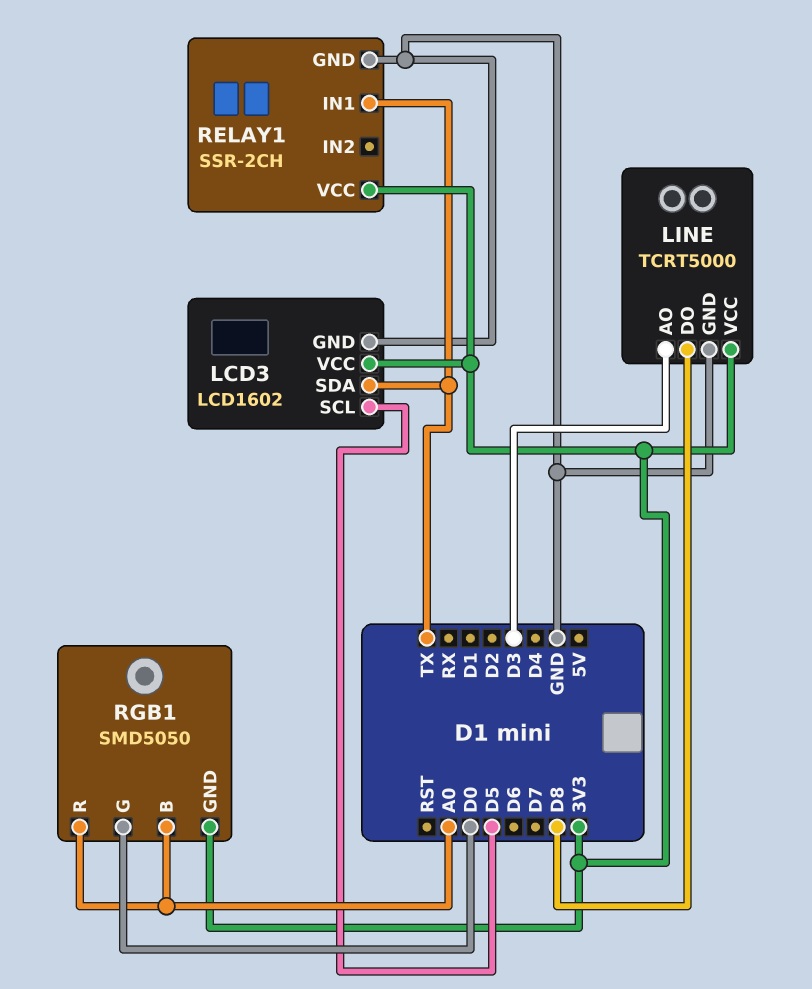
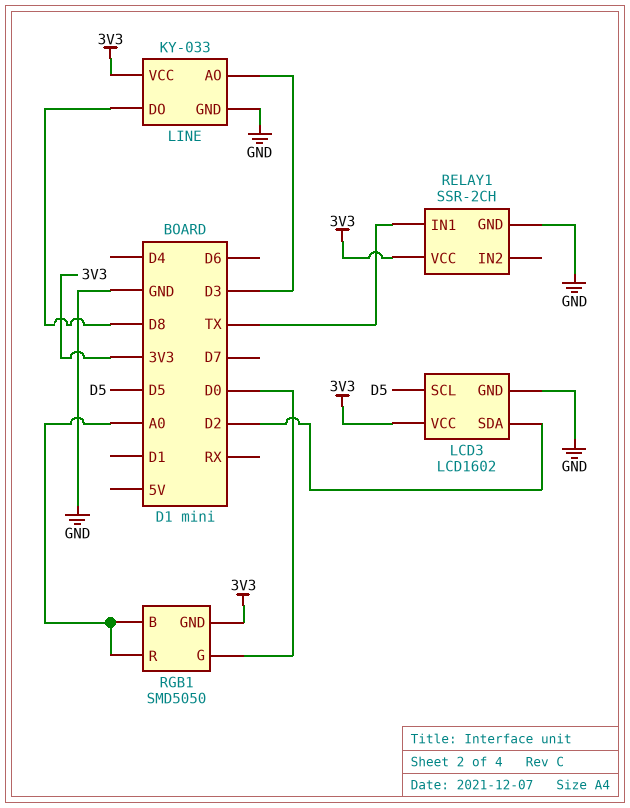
LCD3 pin SDA: TX -> D2
LINE: TCRT5000 -> KY-033

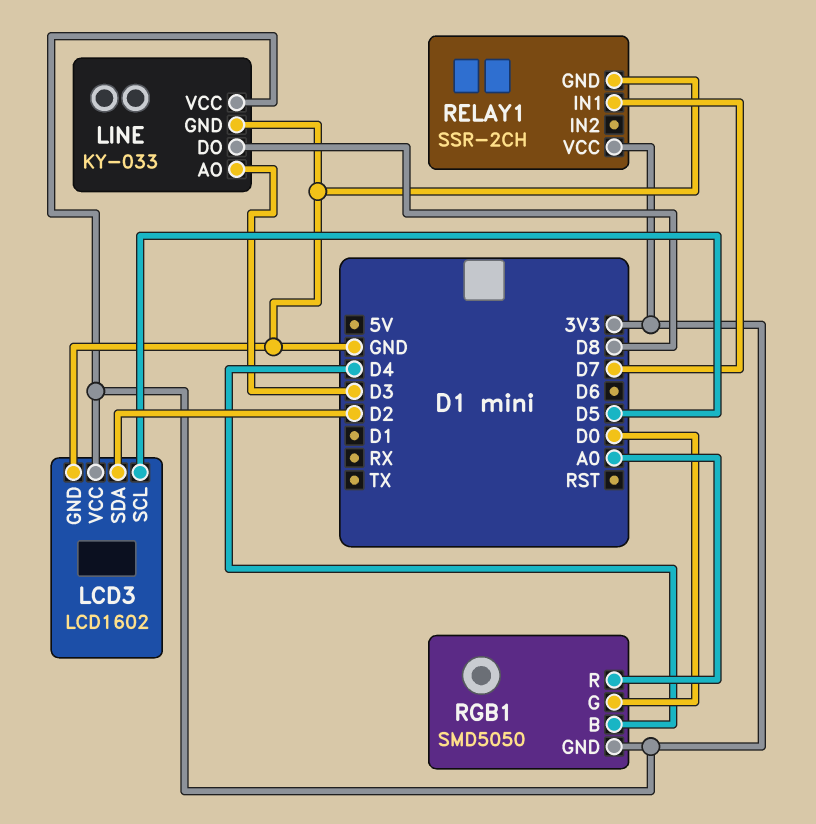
RELAY1 pin IN1: TX -> D7
RGB1 pin B: A0 -> D4

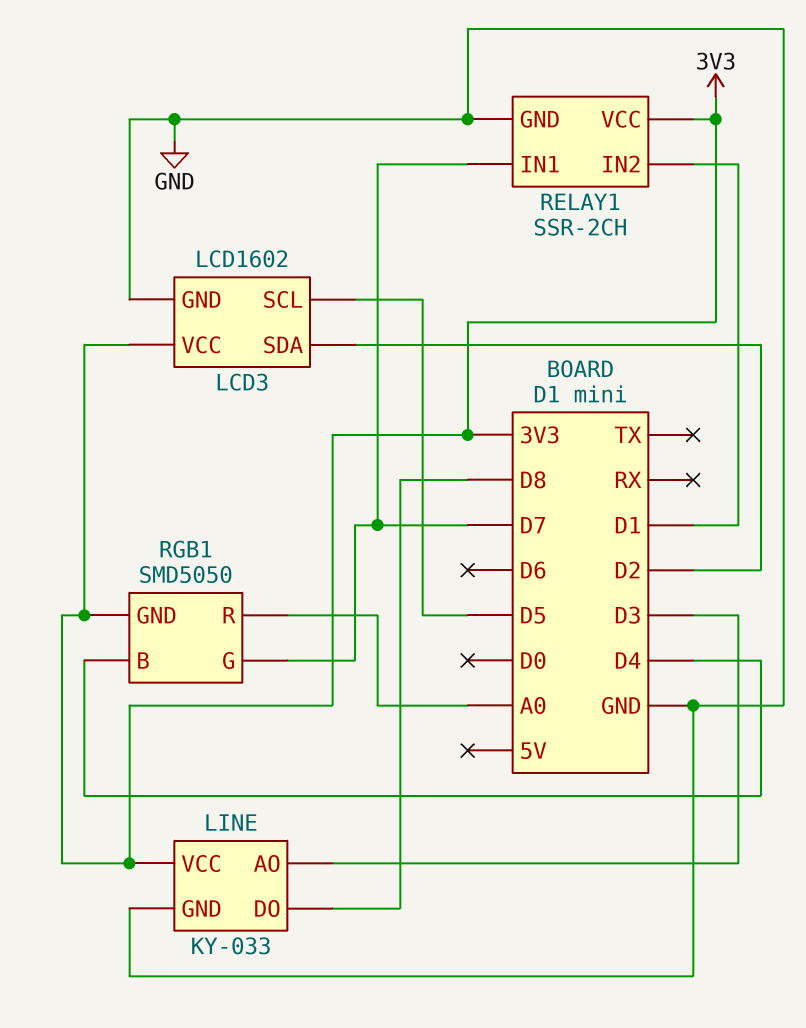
RELAY1 pin IN2: none -> D1
RGB1 pin G: D0 -> D7

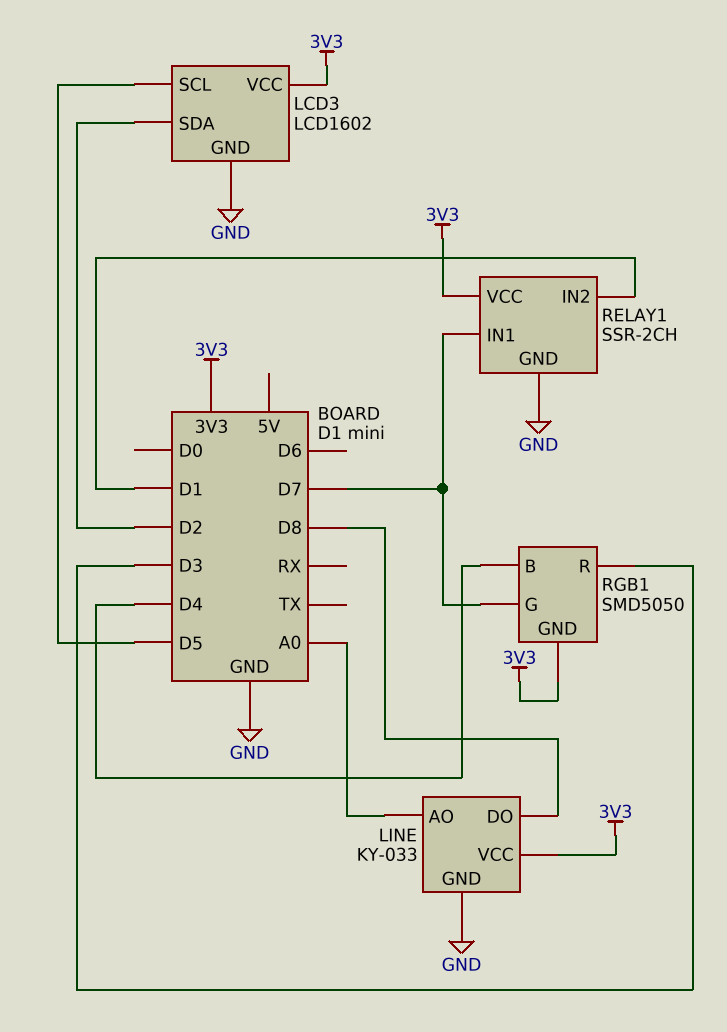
LINE pin AO: D3 -> A0
RGB1 pin R: A0 -> D3

